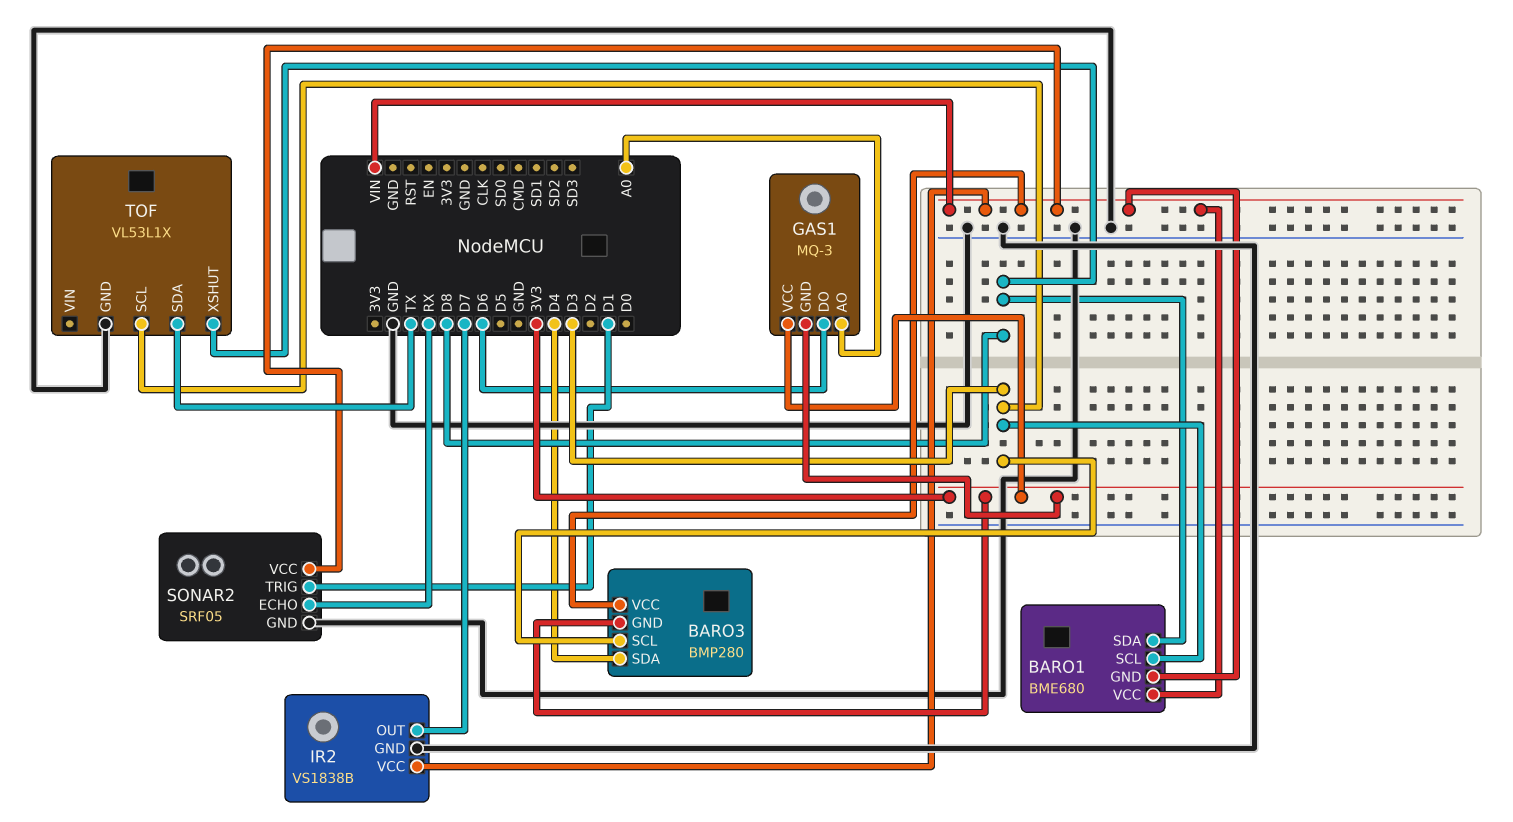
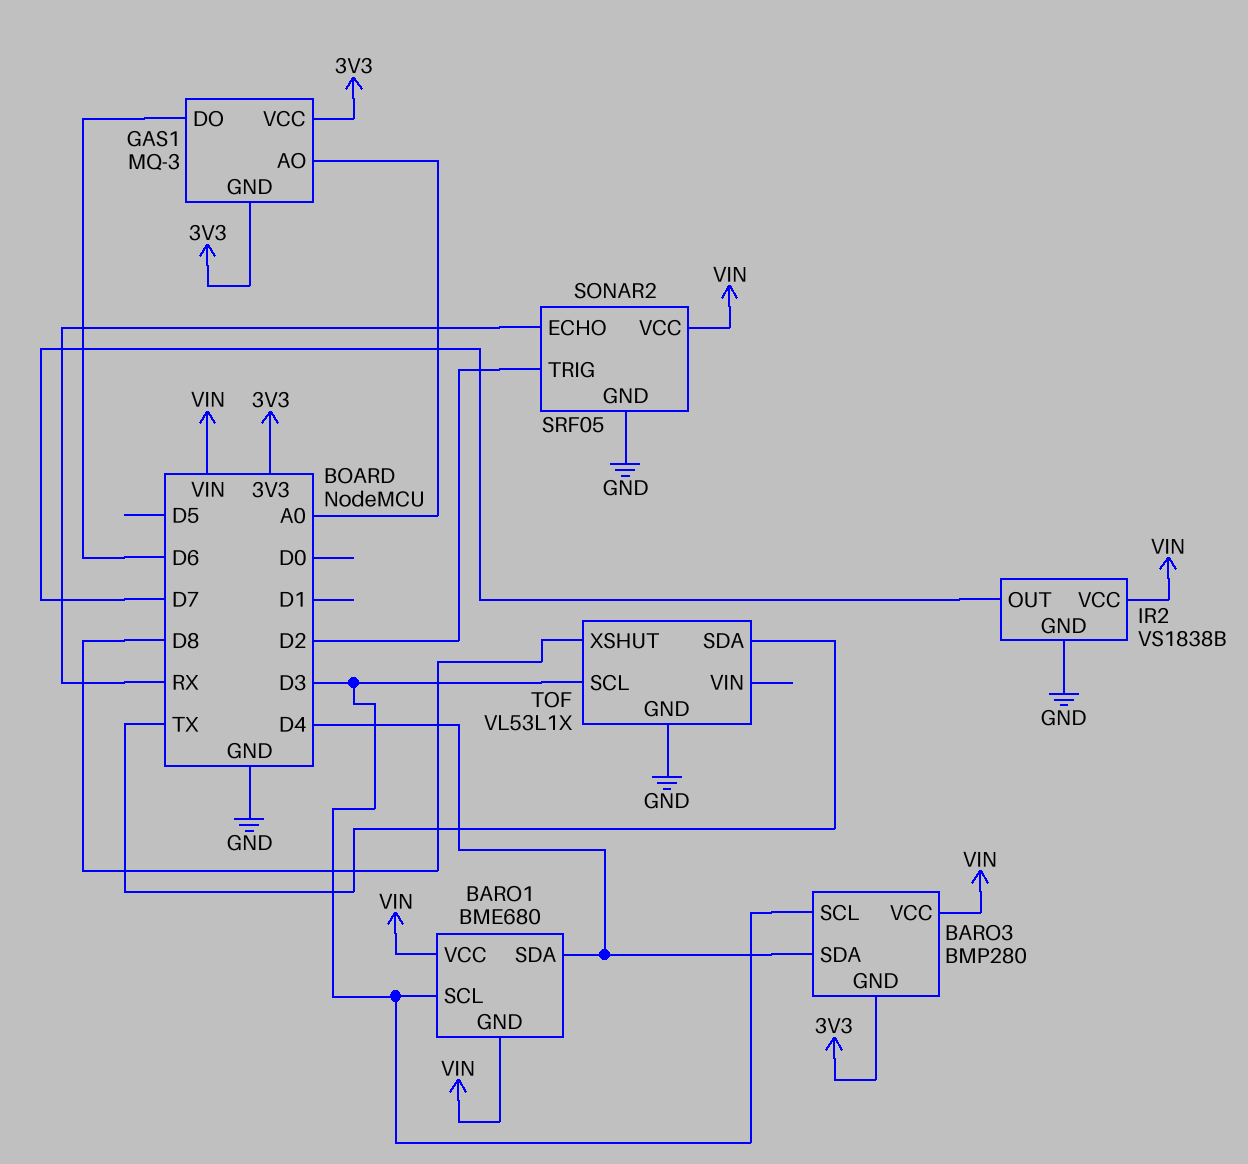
BARO1 pin SDA: D8 -> D4
SONAR2 pin TRIG: D1 -> D2

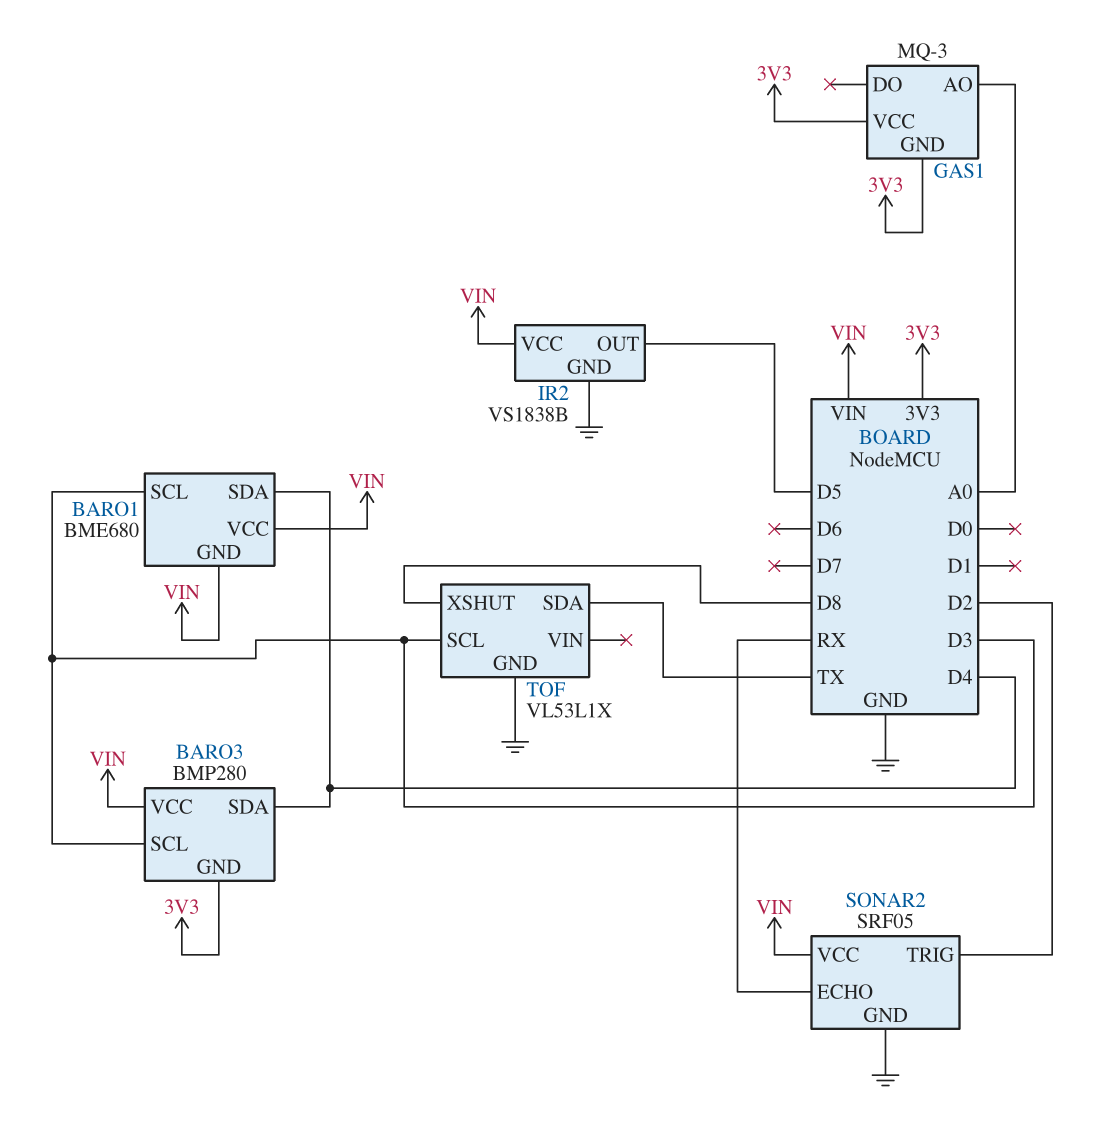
GAS1 pin DO: D6 -> none
IR2 pin OUT: D7 -> D5

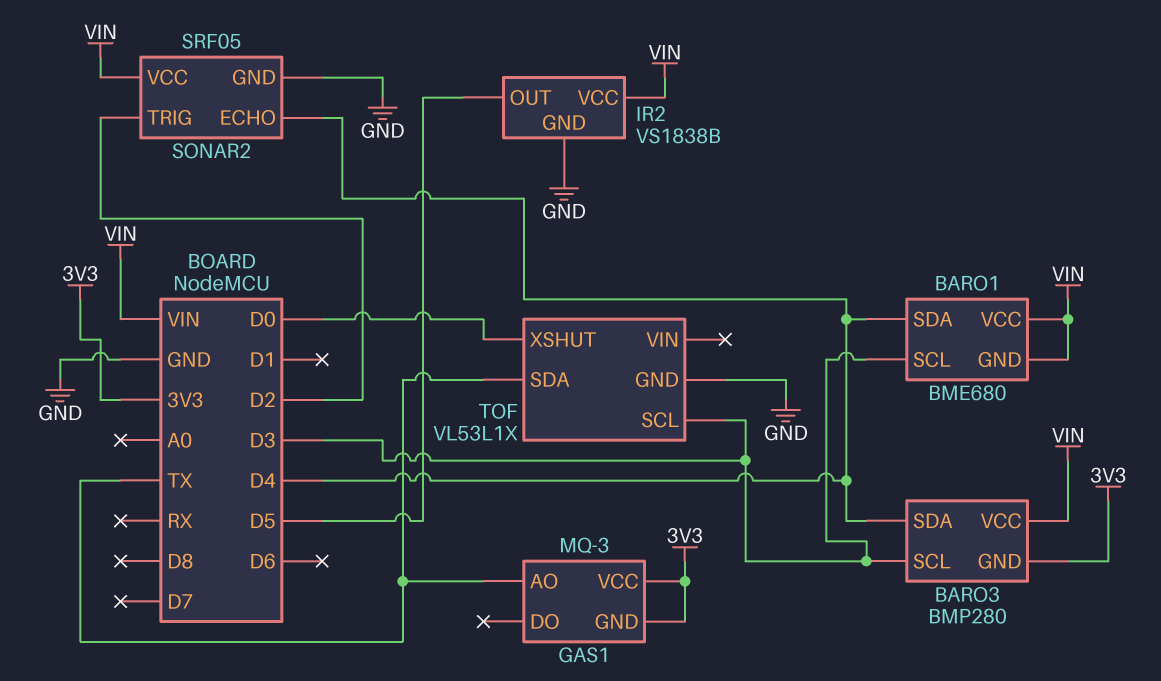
GAS1 pin AO: A0 -> TX
SONAR2 pin ECHO: RX -> D4
TOF pin XSHUT: D8 -> D0

